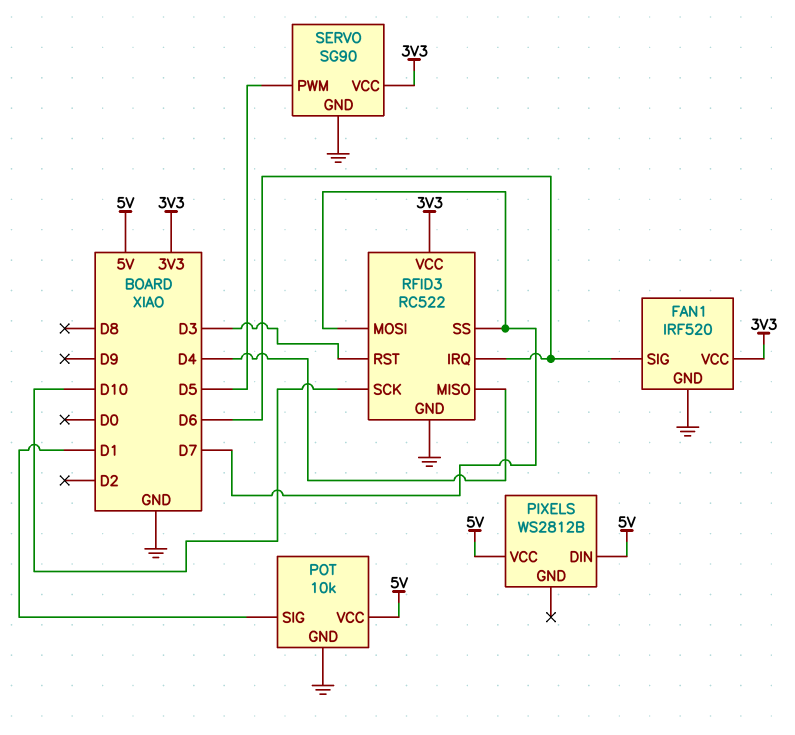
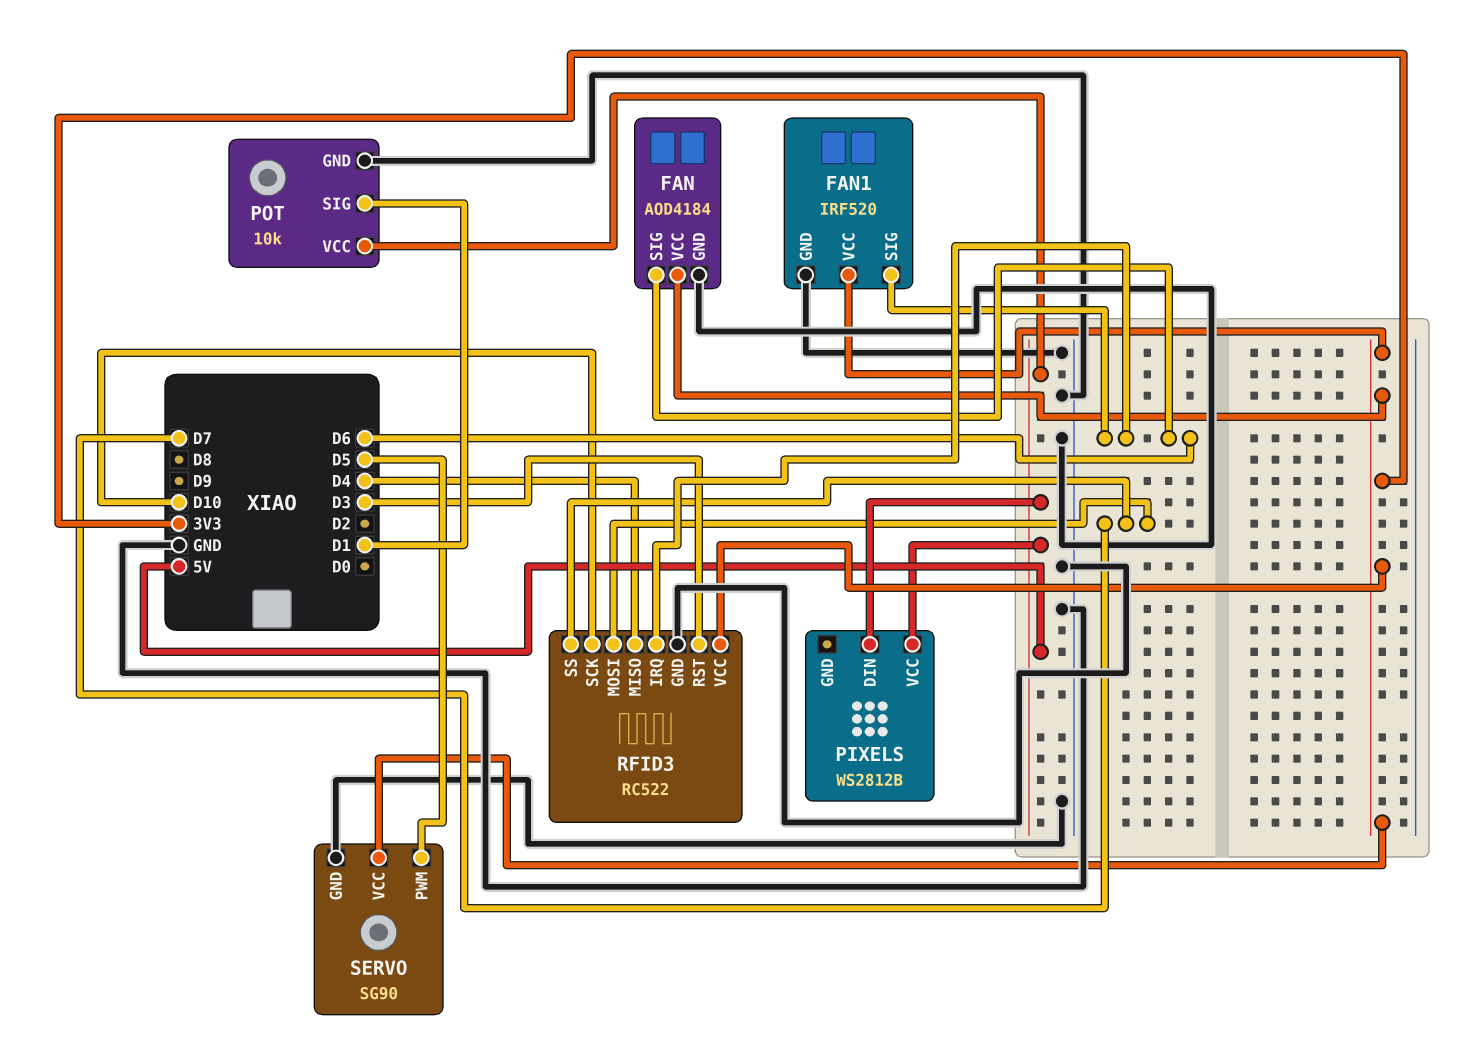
FAN: none -> AOD4184
FAN pin GND: none -> GND
FAN pin SIG: none -> D6
FAN pin VCC: none -> 3V3

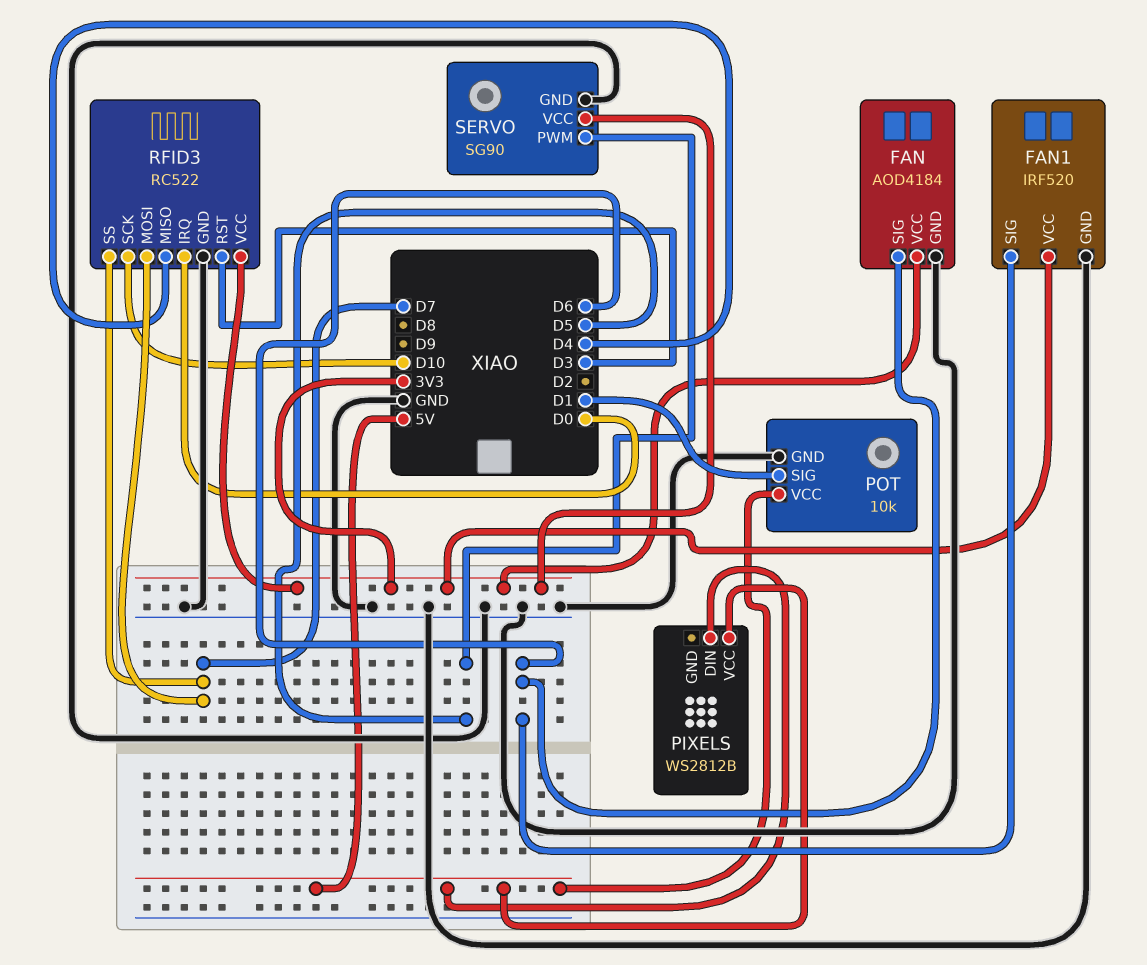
RFID3 pin IRQ: D6 -> D0

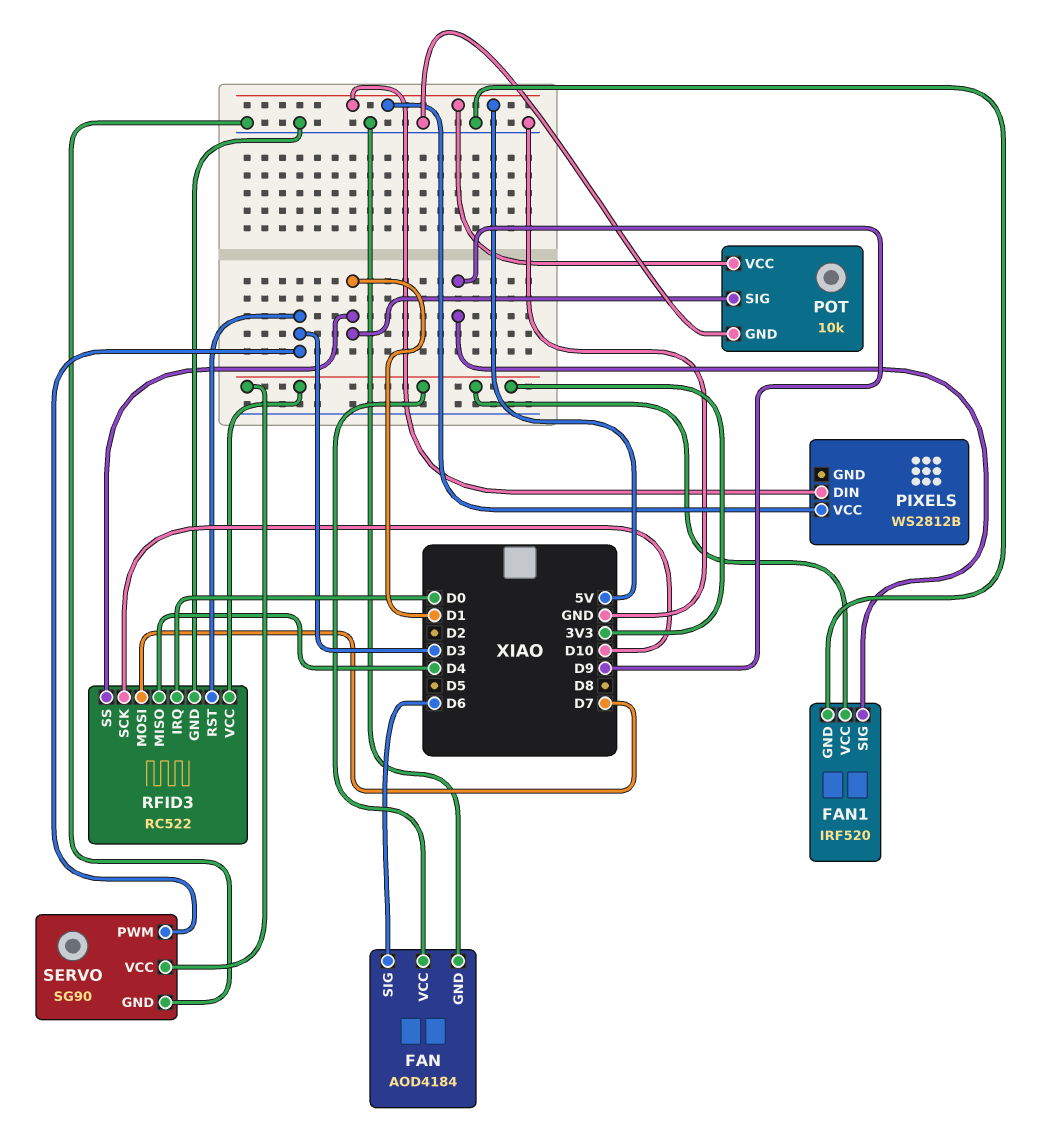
FAN1 pin SIG: D6 -> D9
RFID3 pin SS: D7 -> D1
SERVO pin PWM: D5 -> D3

